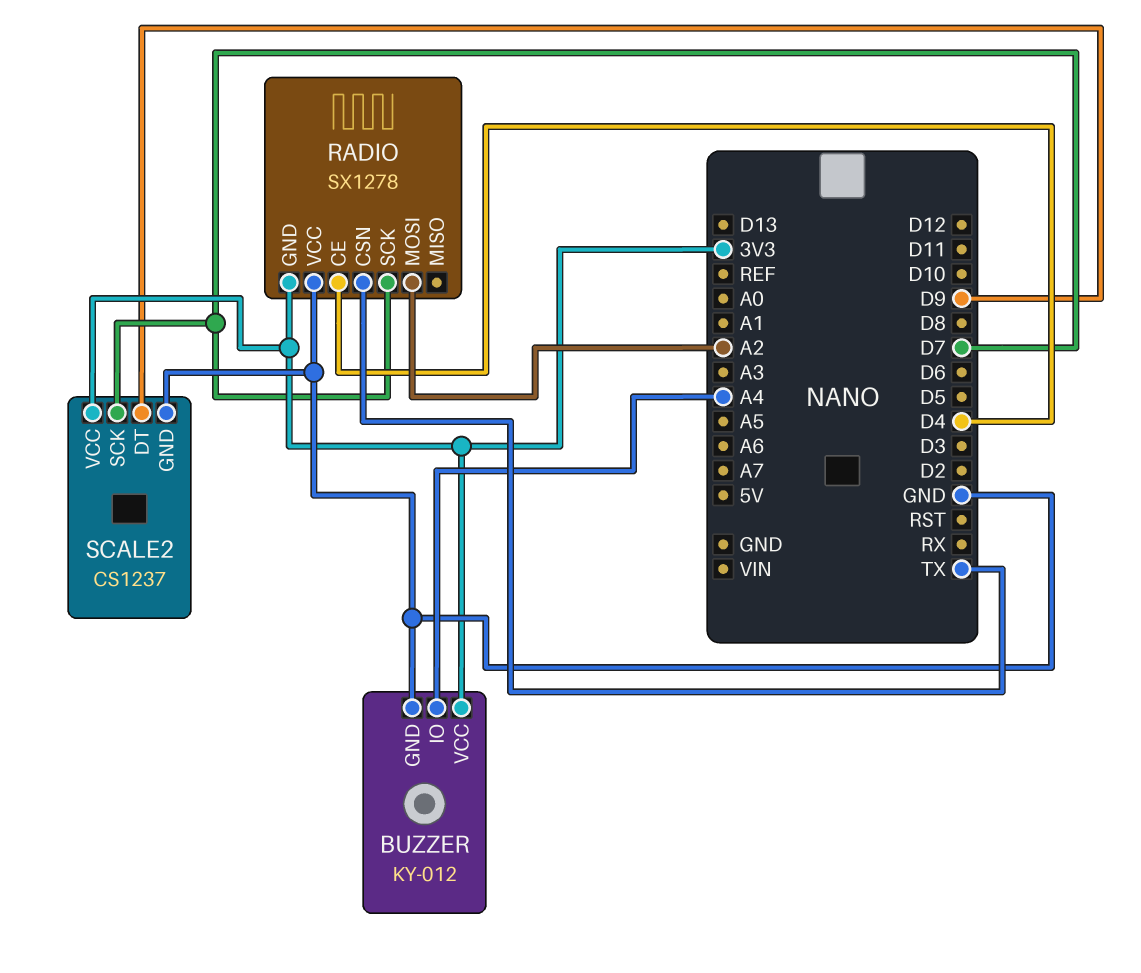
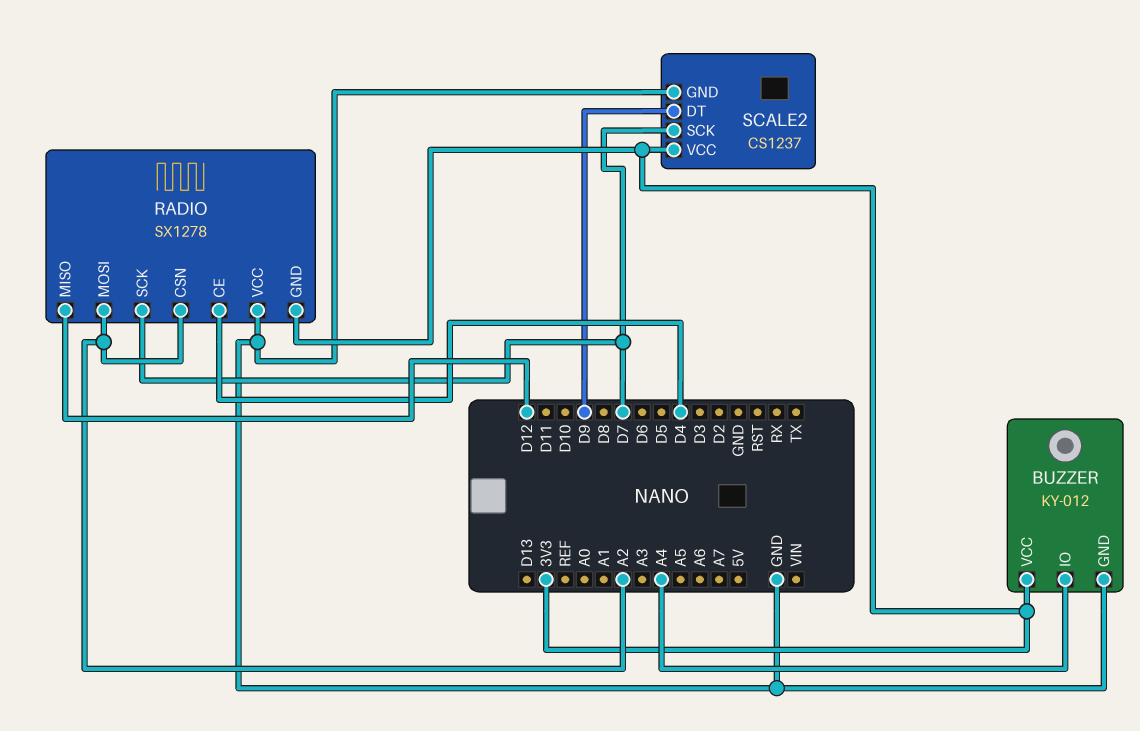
RADIO pin CSN: TX -> A2
RADIO pin MISO: none -> D12

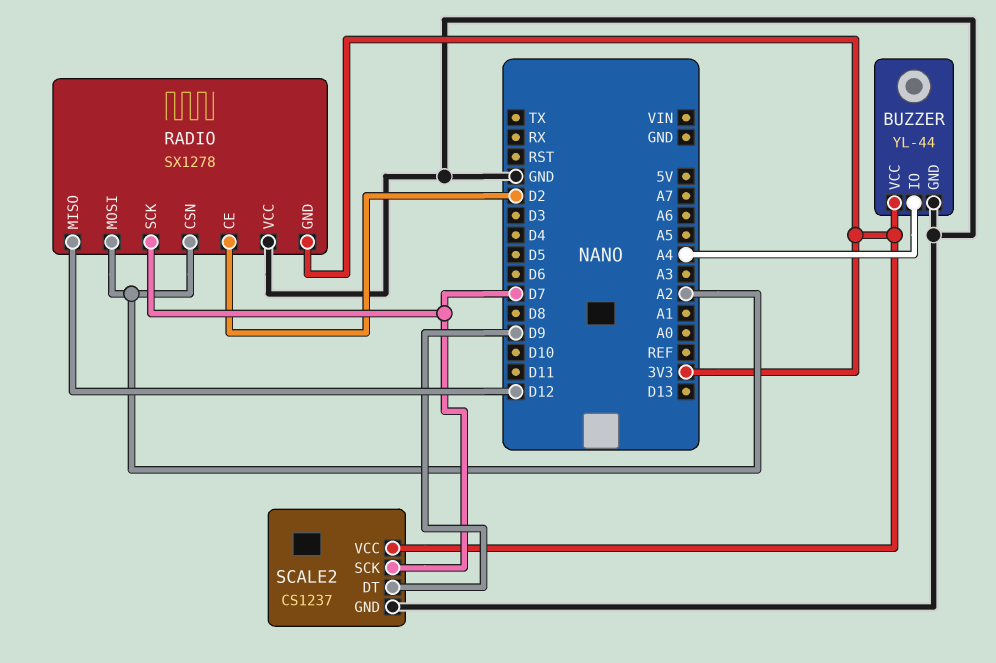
BUZZER: KY-012 -> YL-44
RADIO pin CE: D4 -> D2

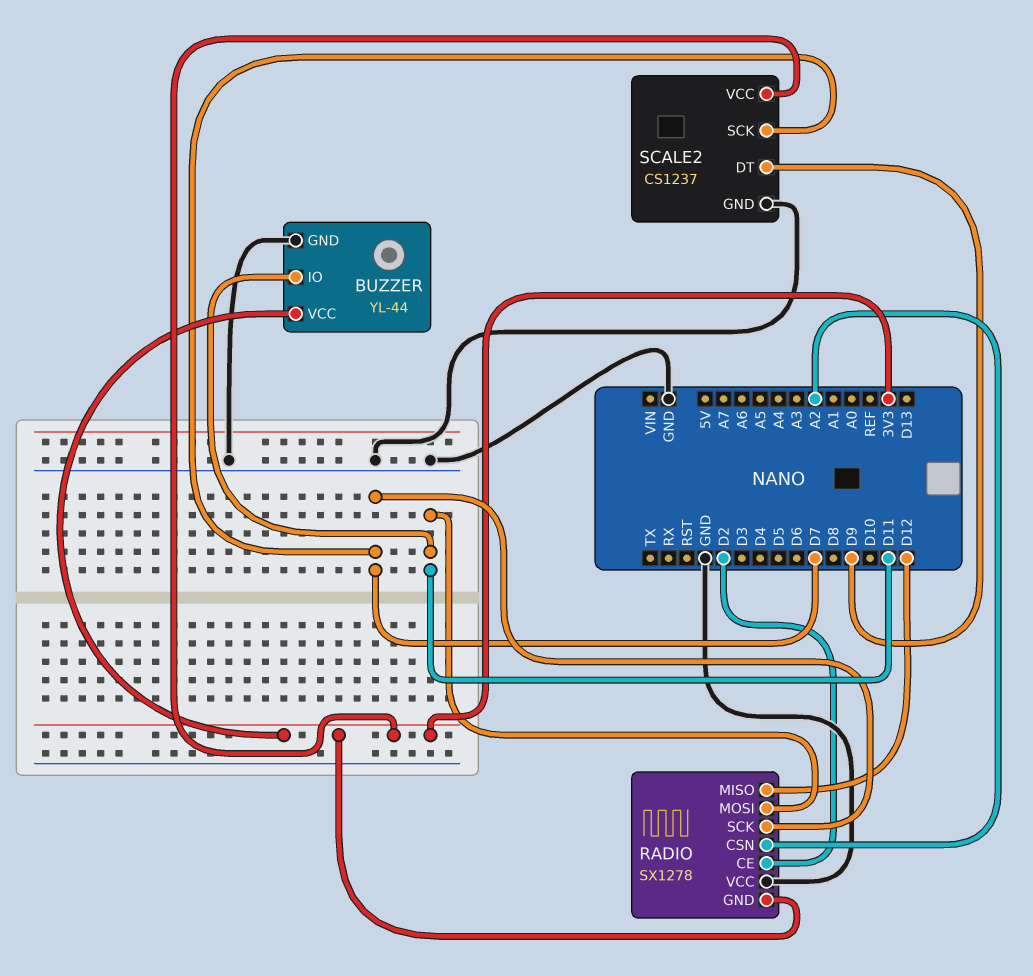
BUZZER pin IO: A4 -> D11
RADIO pin MOSI: A2 -> D11

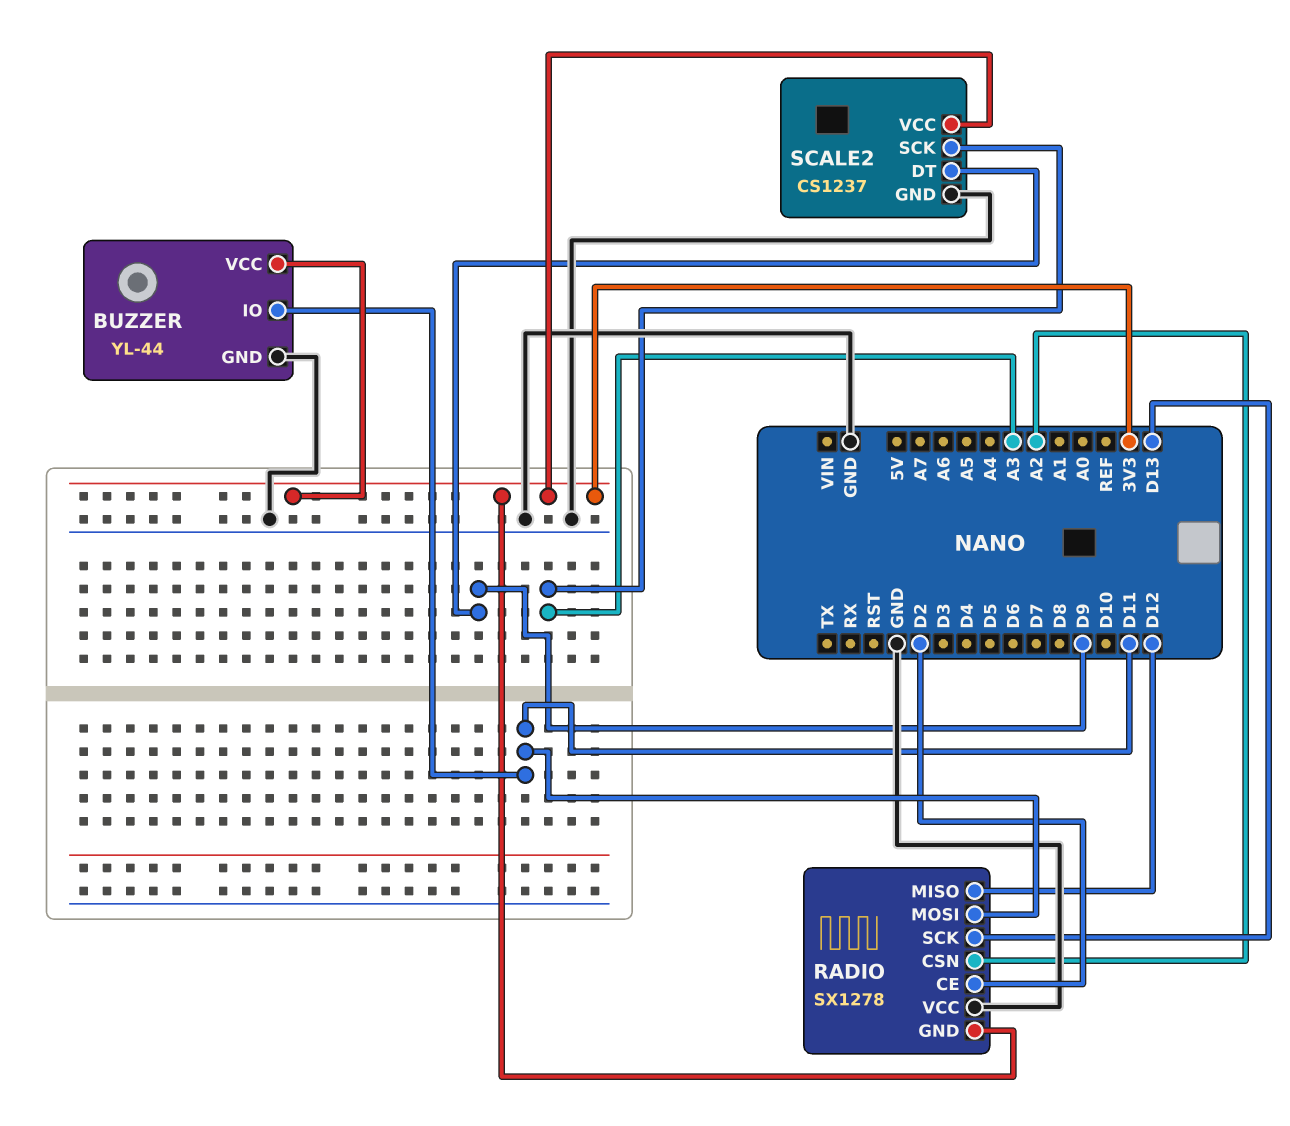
RADIO pin SCK: D7 -> D13
SCALE2 pin SCK: D7 -> A3

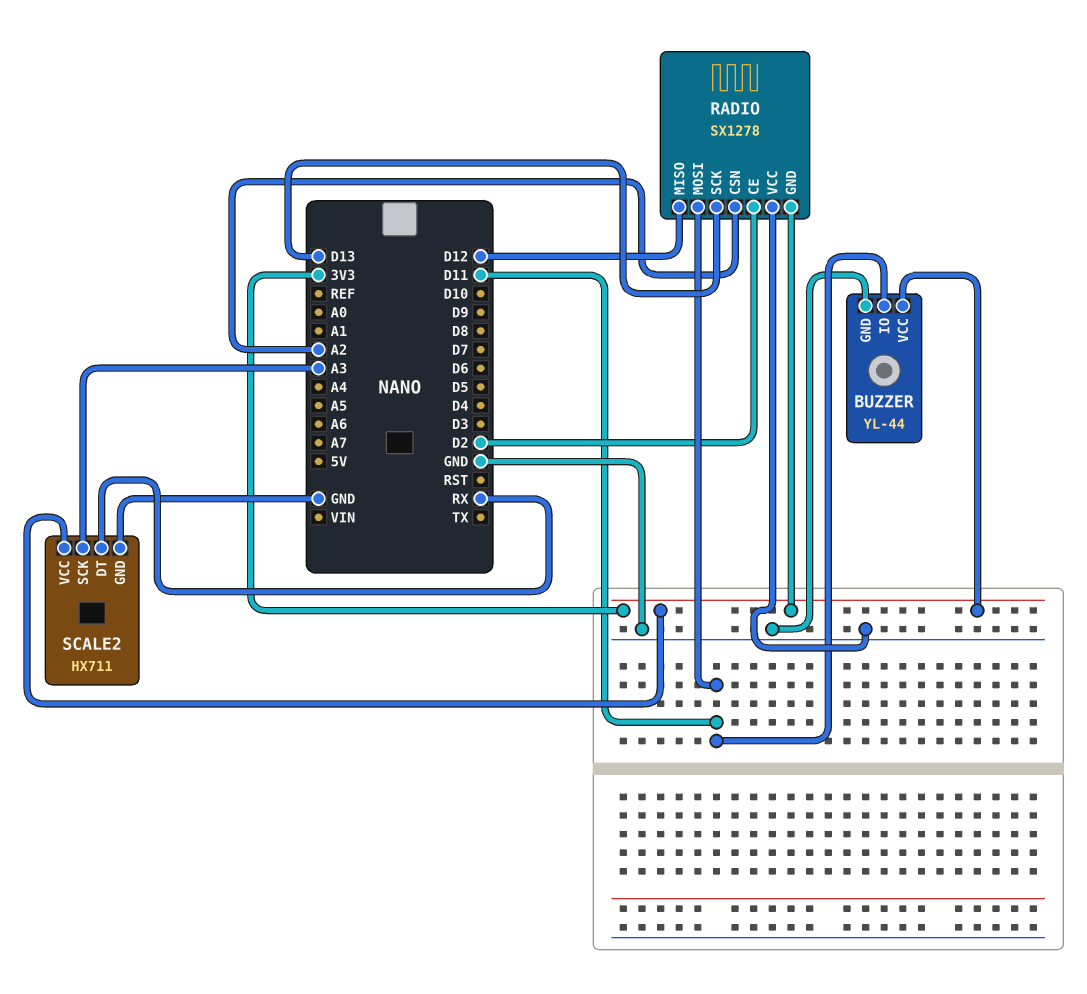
SCALE2: CS1237 -> HX711
SCALE2 pin DT: D9 -> RX

